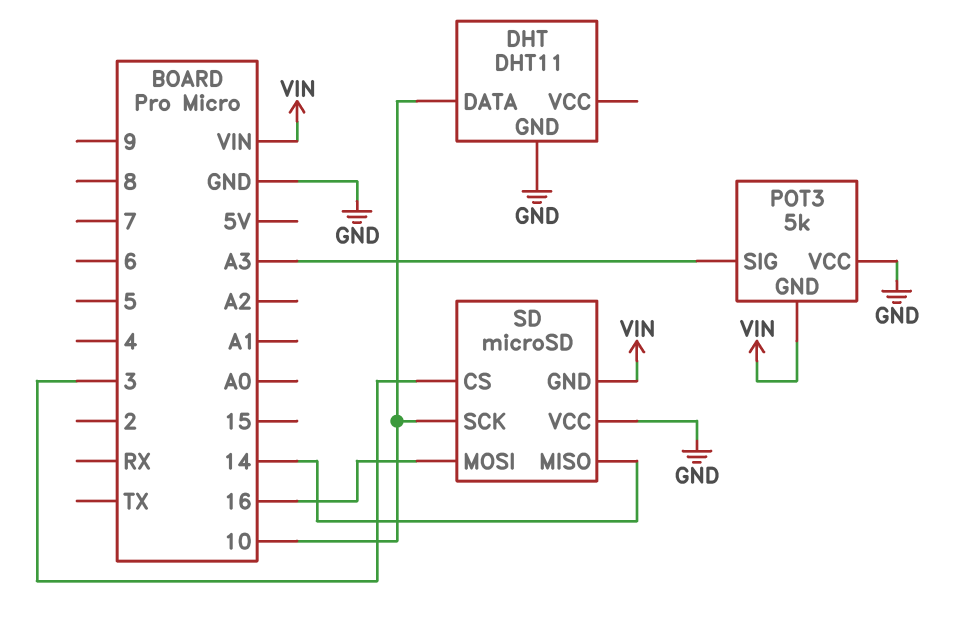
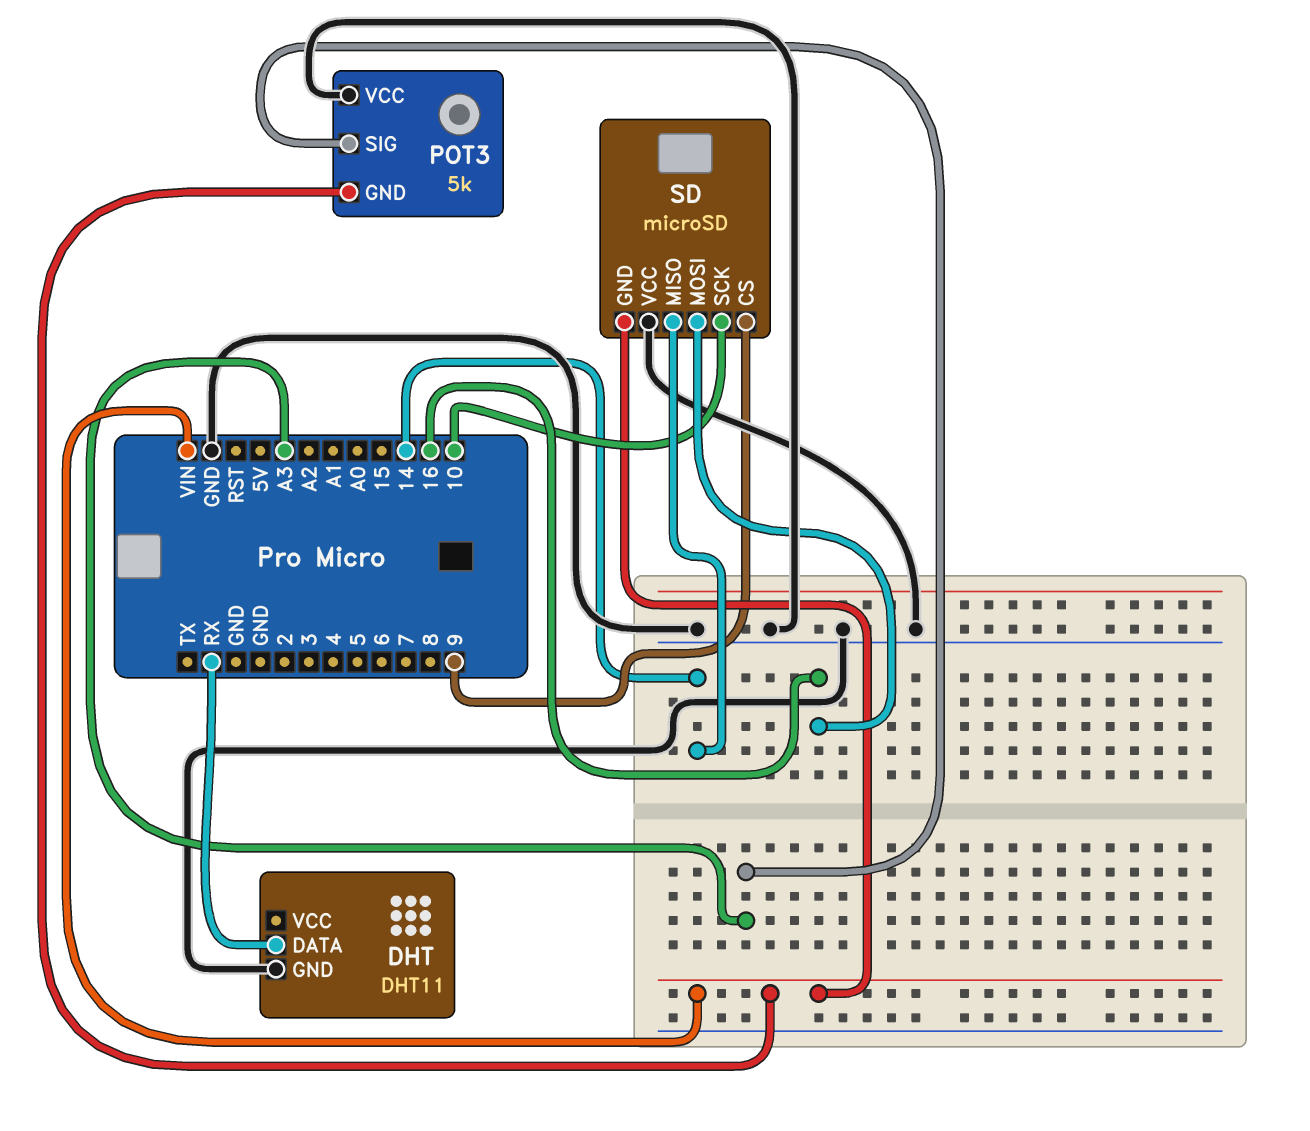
DHT pin DATA: 10 -> RX
SD pin CS: 3 -> 9

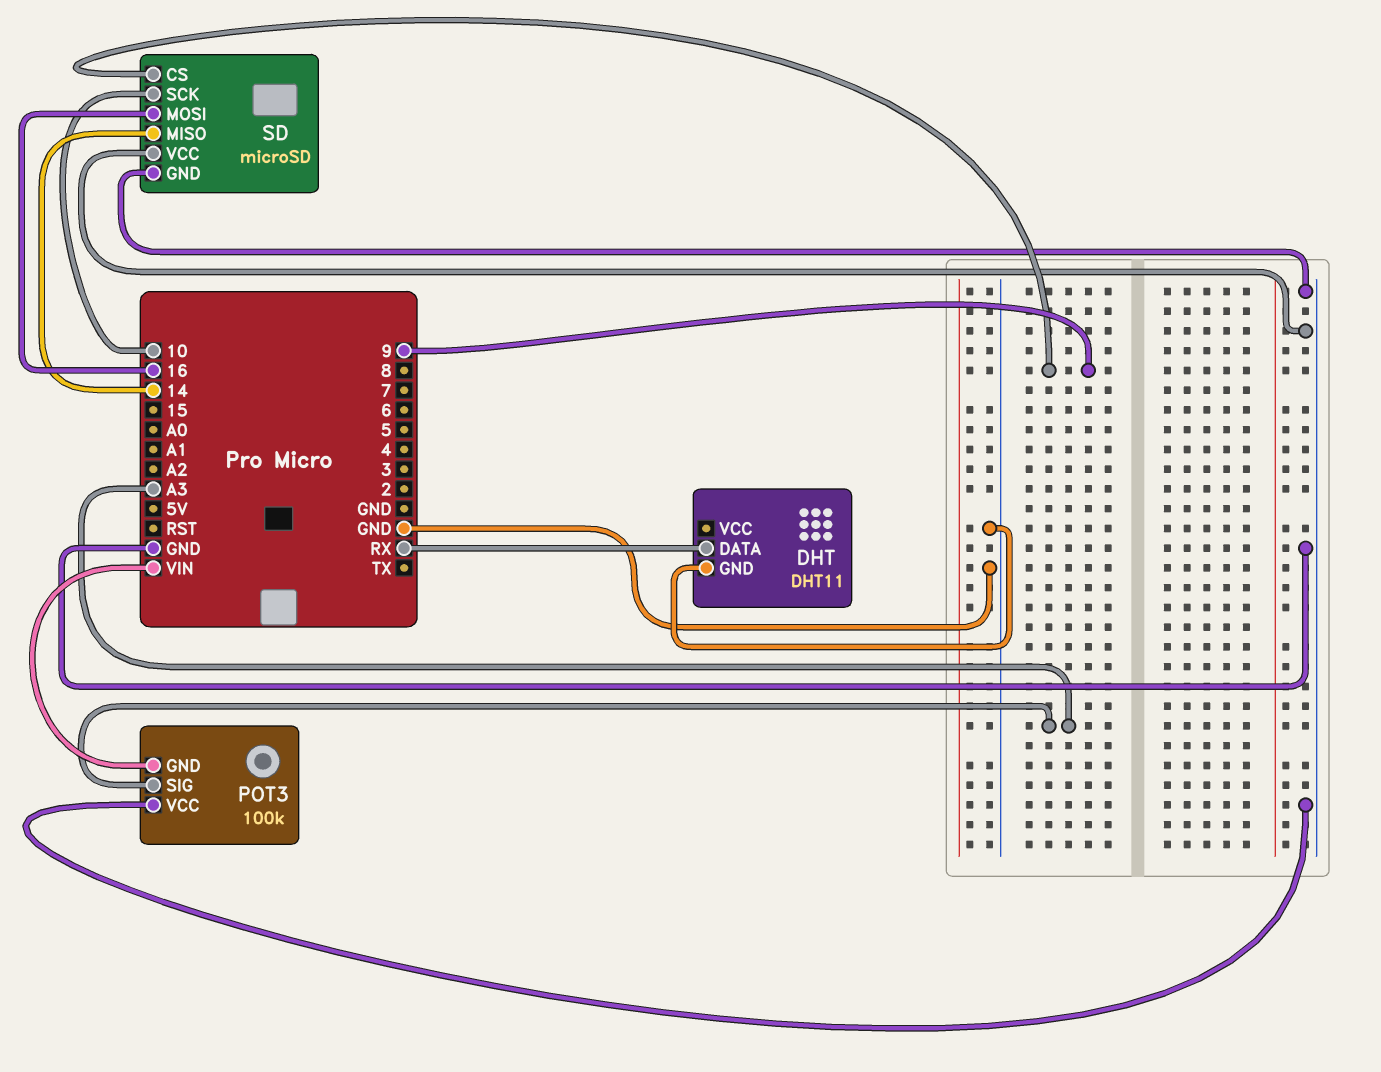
POT3: 5k -> 100k
SD pin GND: VIN -> GND

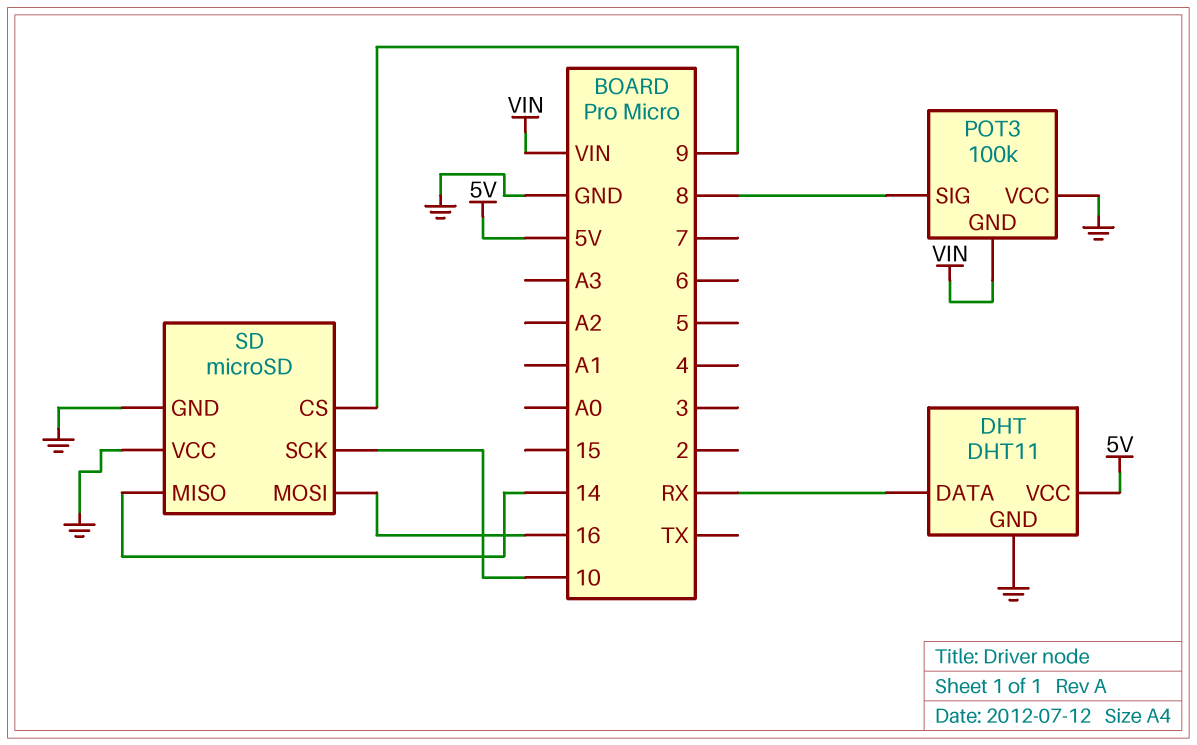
DHT pin VCC: none -> 5V
POT3 pin SIG: A3 -> 8

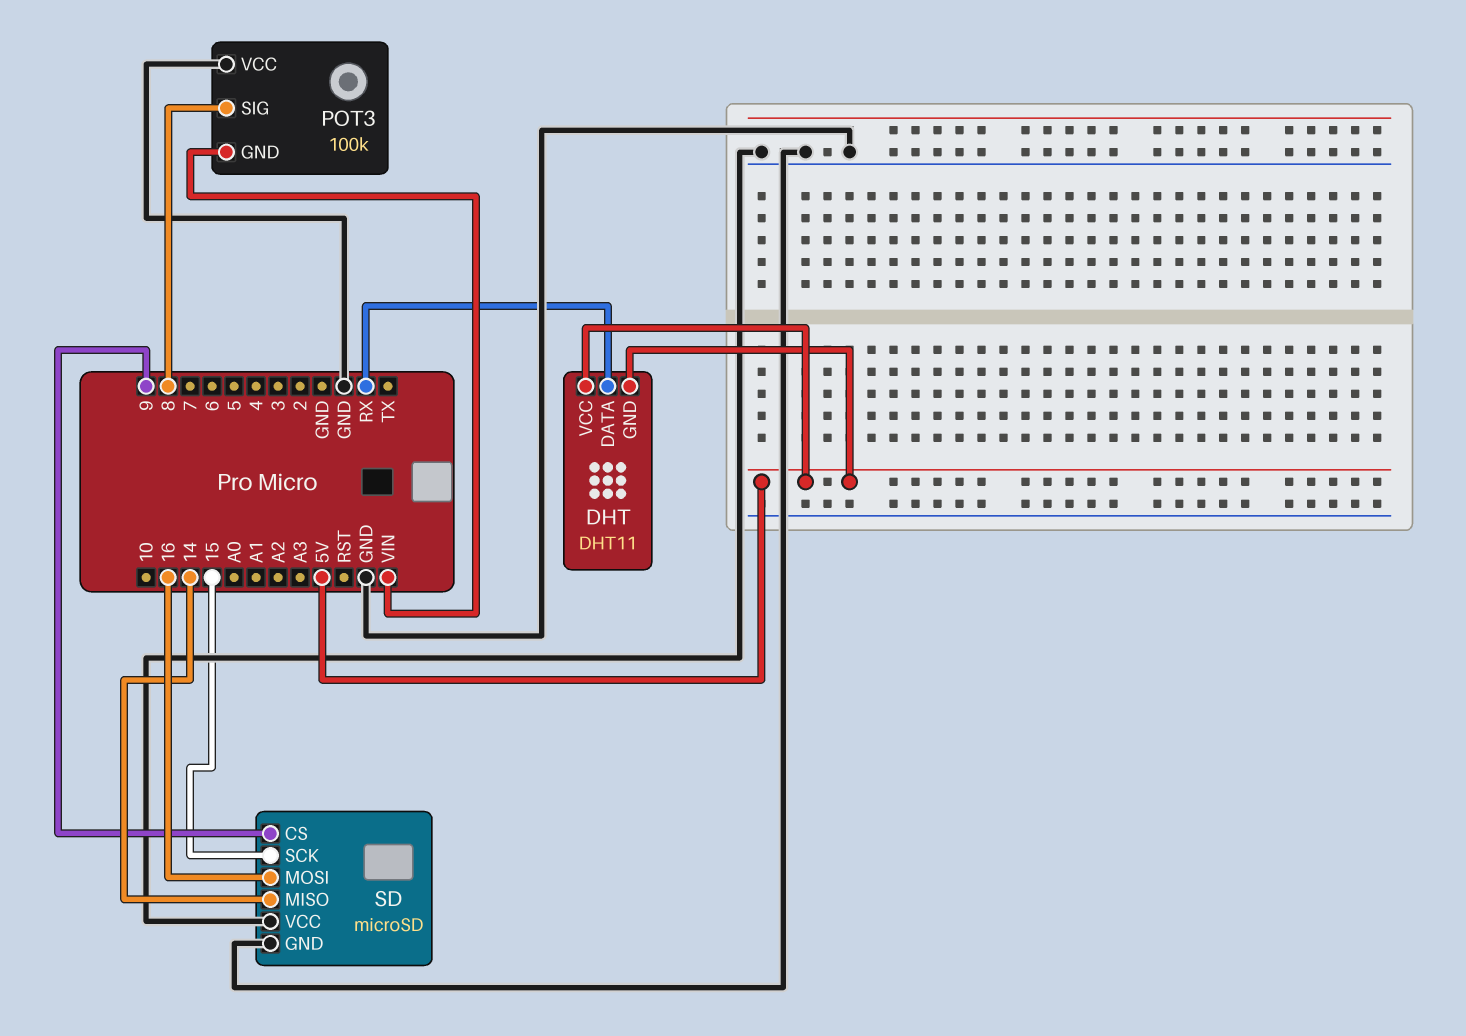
DHT pin GND: GND -> 5V
SD pin SCK: 10 -> 15

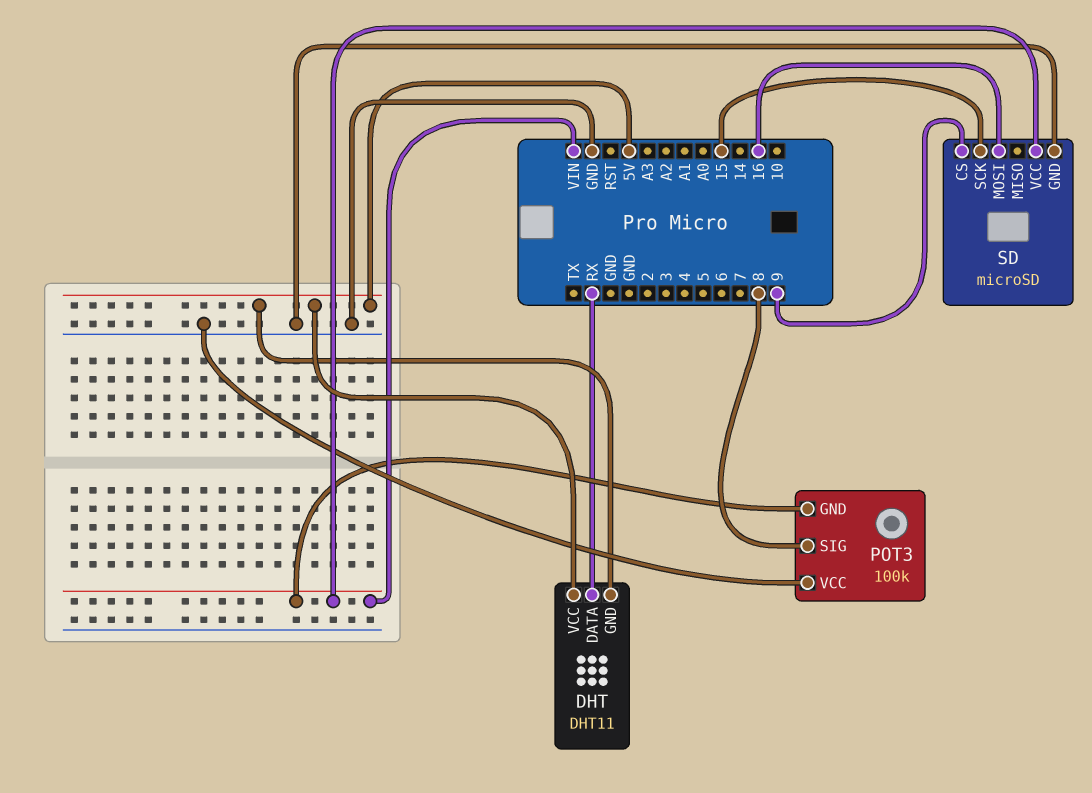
SD pin MISO: 14 -> none
SD pin VCC: GND -> VIN

